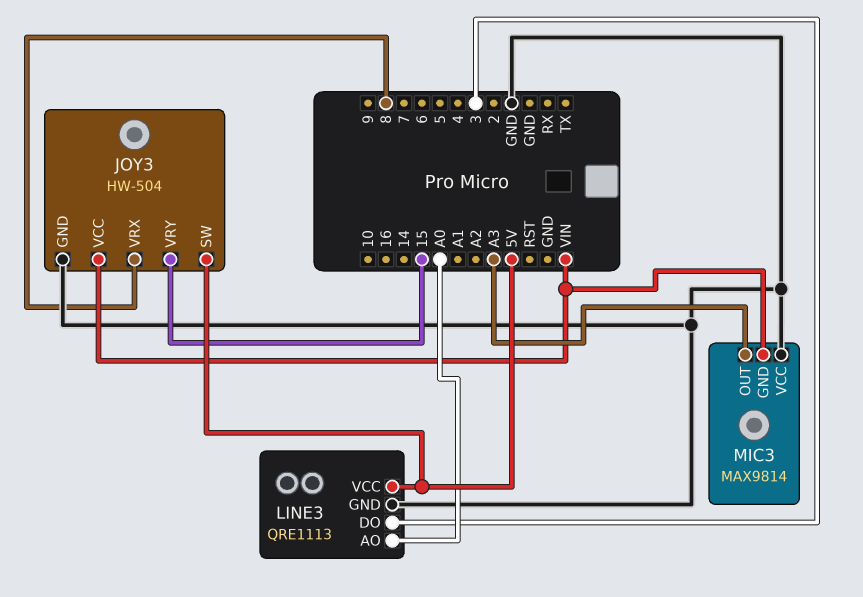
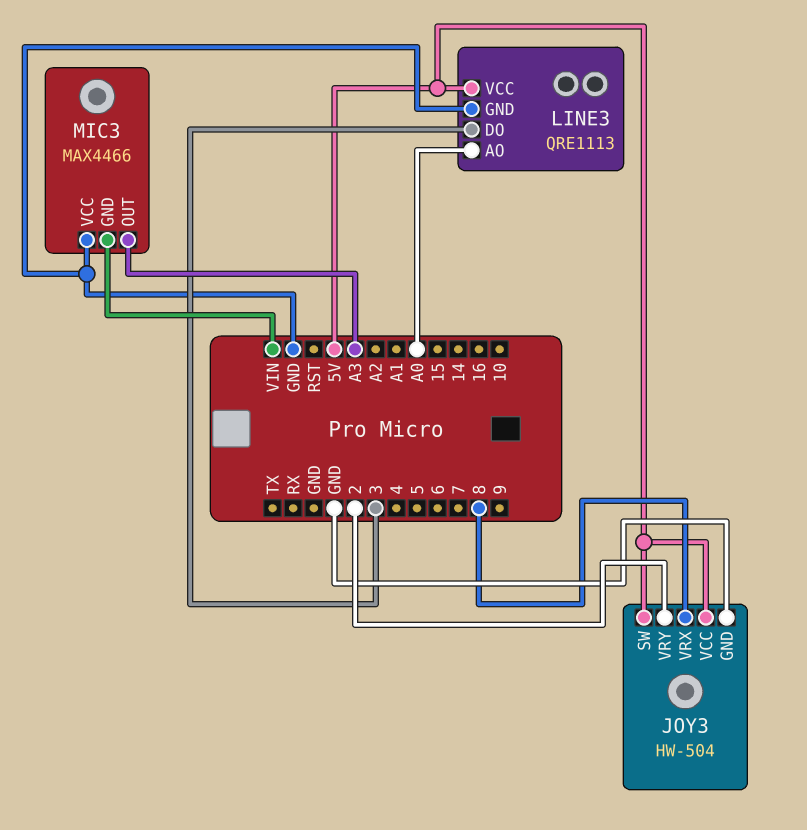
JOY3 pin VCC: VIN -> 5V
JOY3 pin VRY: 15 -> 2
MIC3: MAX9814 -> MAX4466

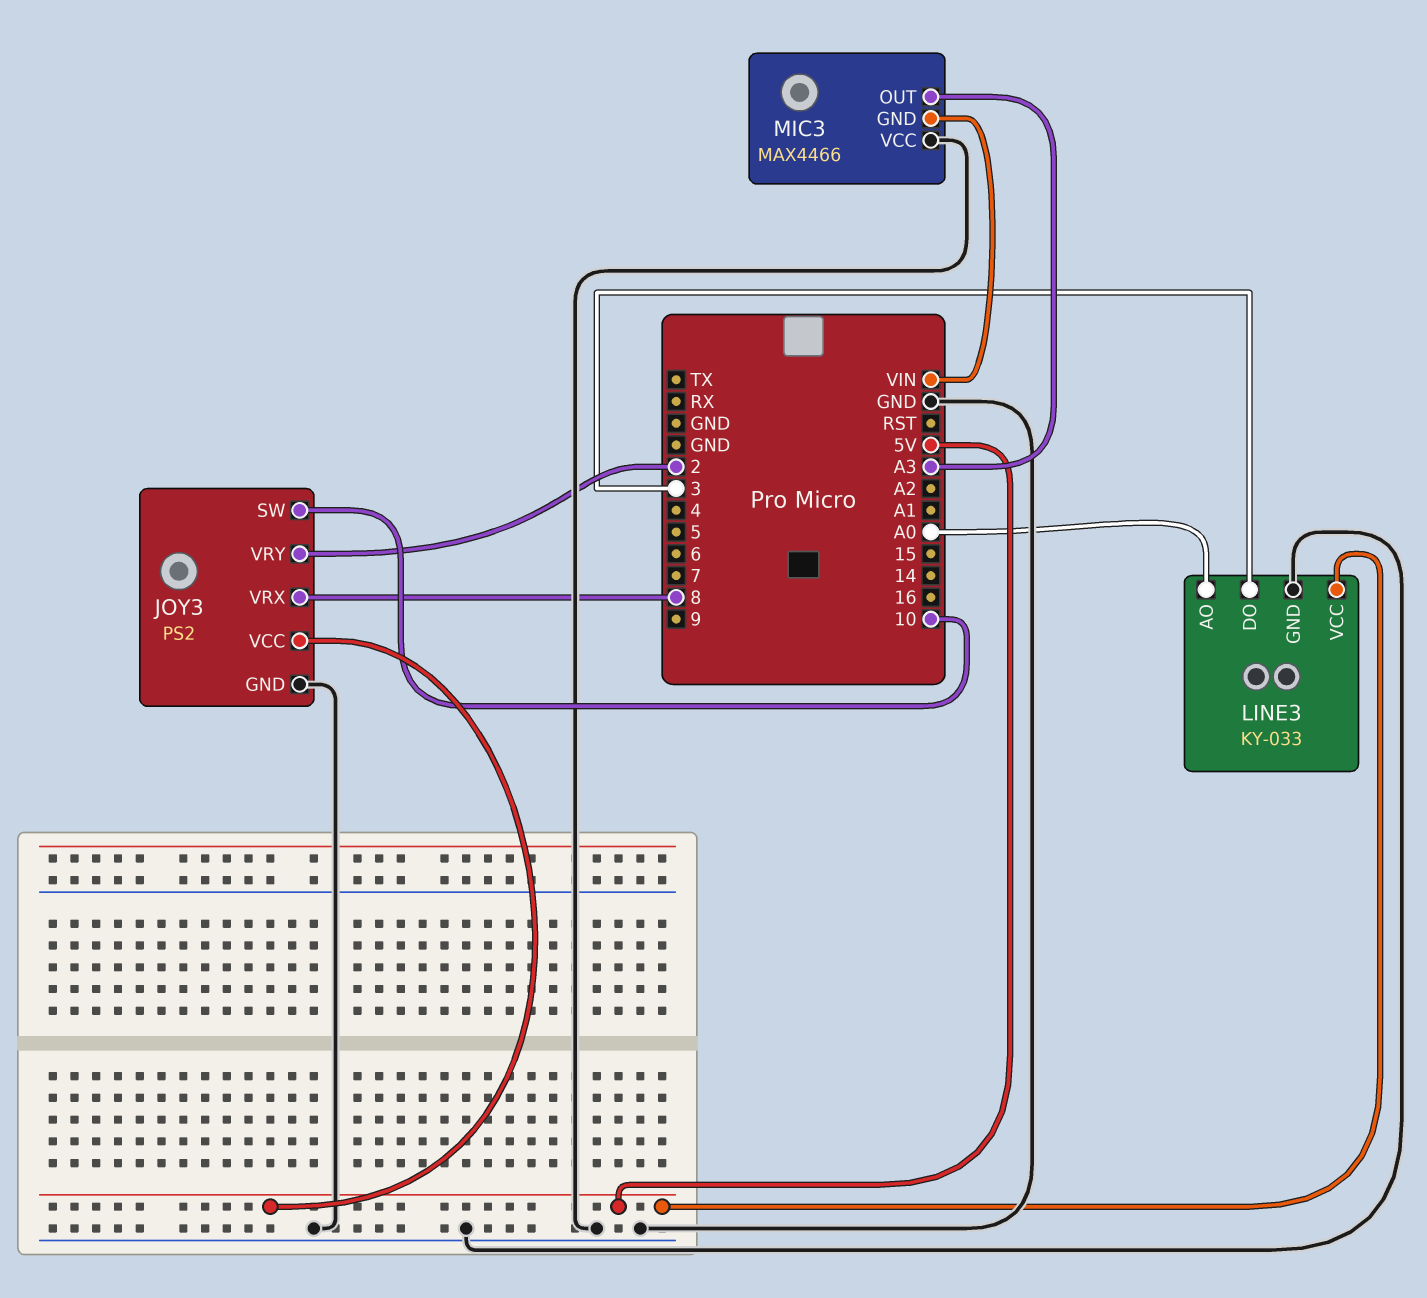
JOY3: HW-504 -> PS2
JOY3 pin SW: 5V -> 10
LINE3: QRE1113 -> KY-033

